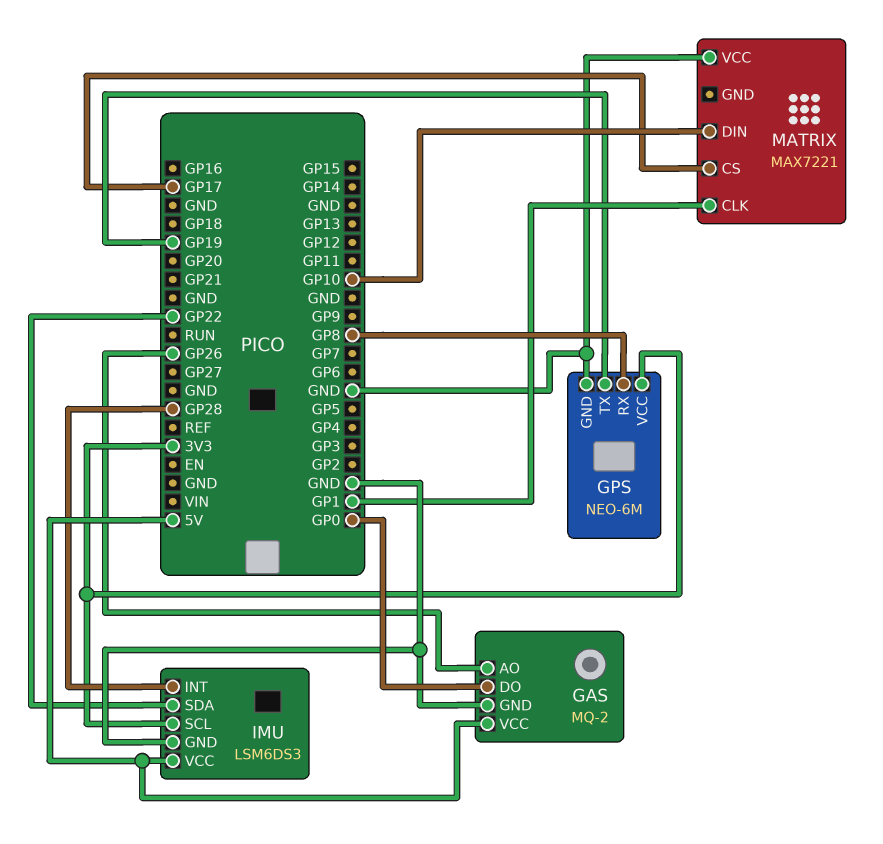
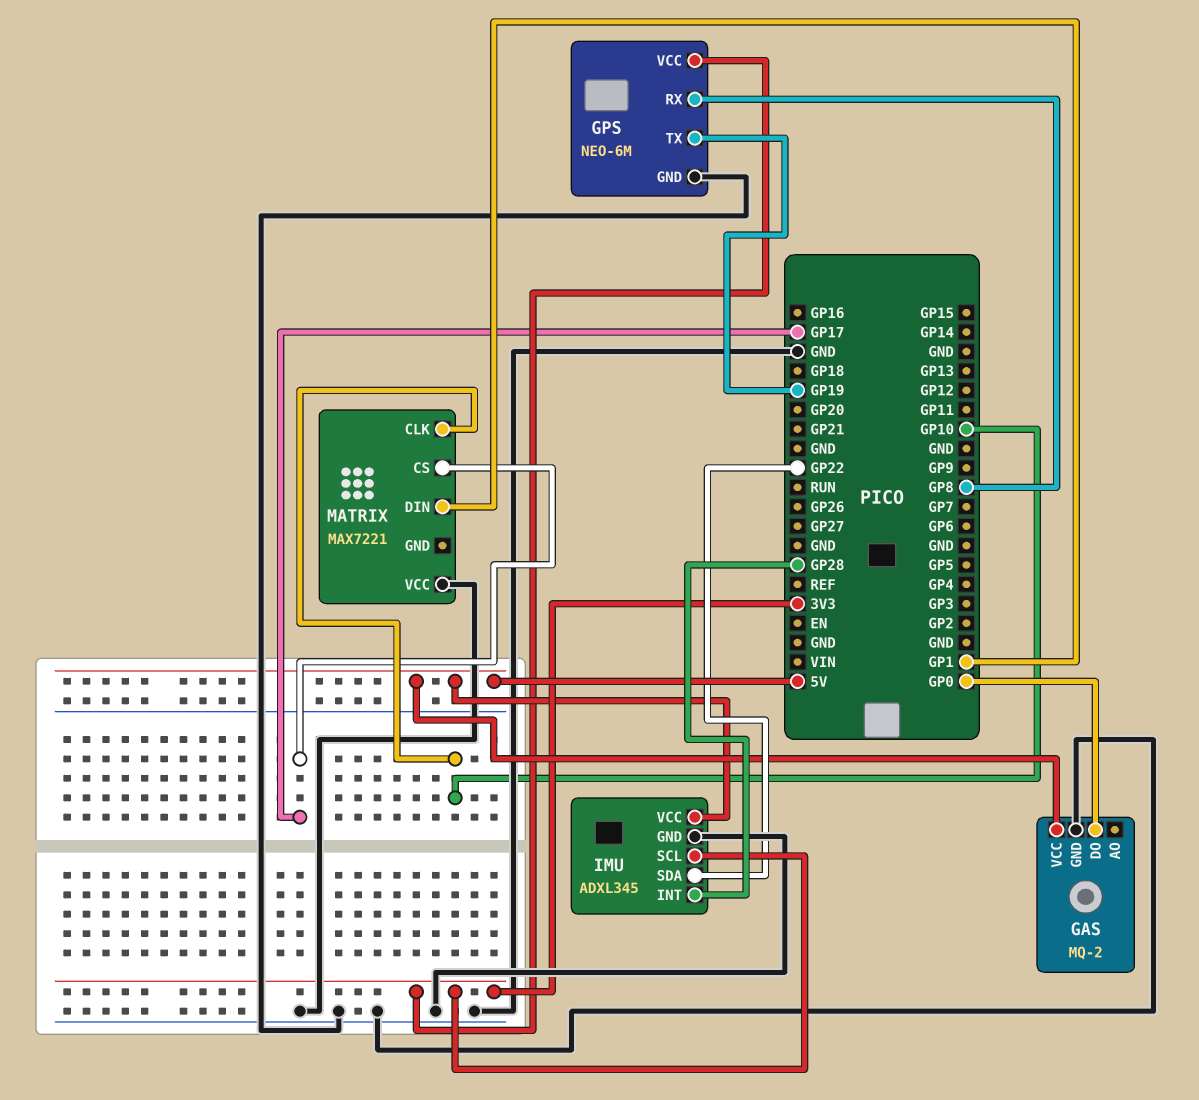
GAS pin AO: GP26 -> none
IMU: LSM6DS3 -> ADXL345
MATRIX pin CLK: GP1 -> GP10
MATRIX pin DIN: GP10 -> GP1

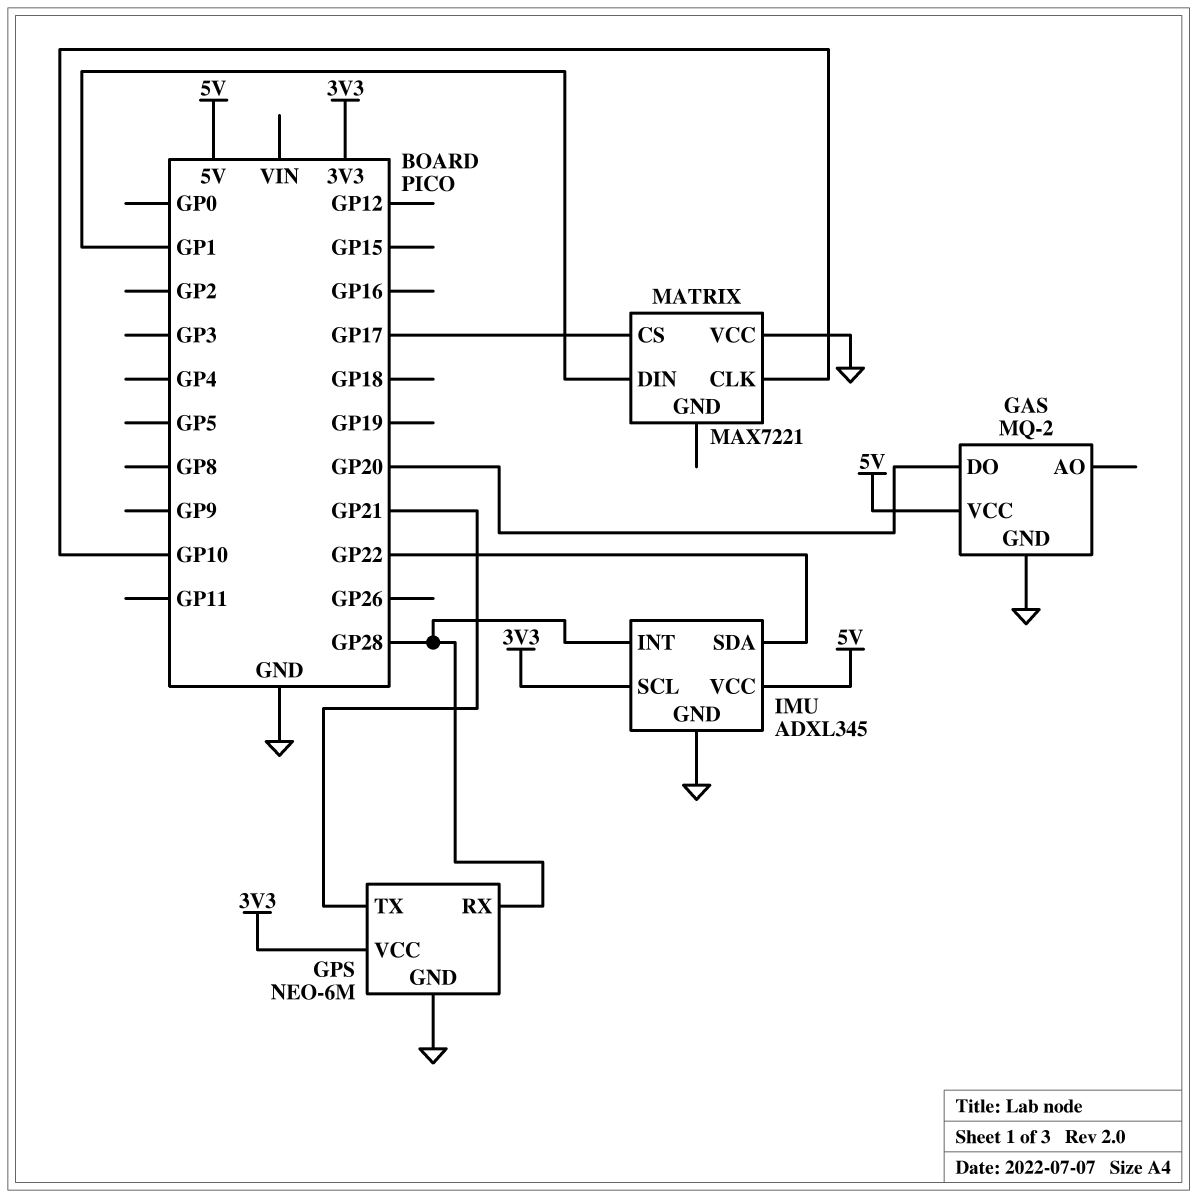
GAS pin DO: GP0 -> GP20
GPS pin RX: GP8 -> GP28
GPS pin TX: GP19 -> GP21

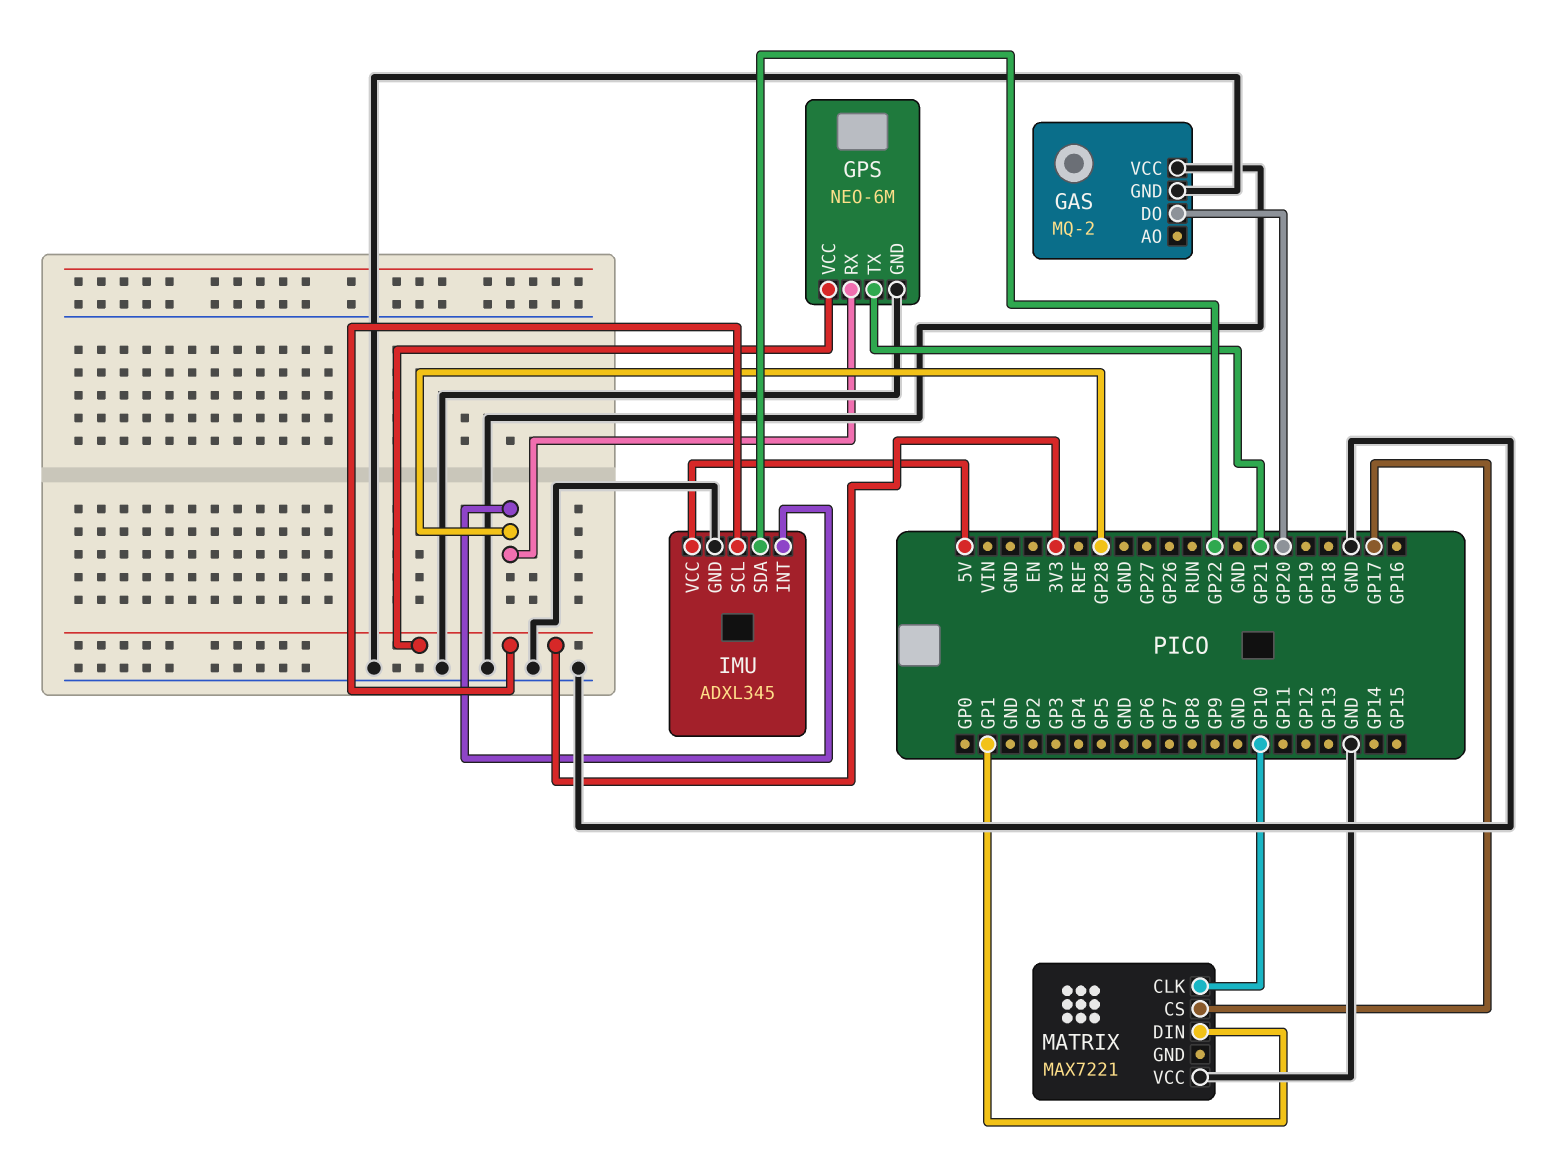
GAS pin VCC: 5V -> GND

